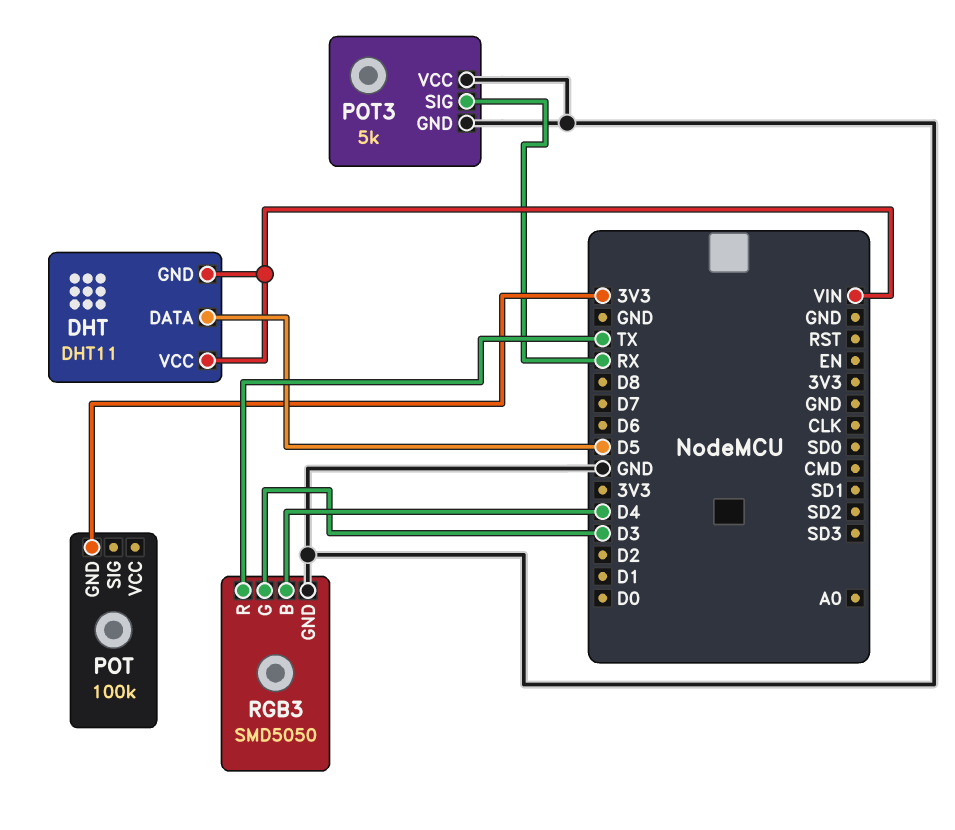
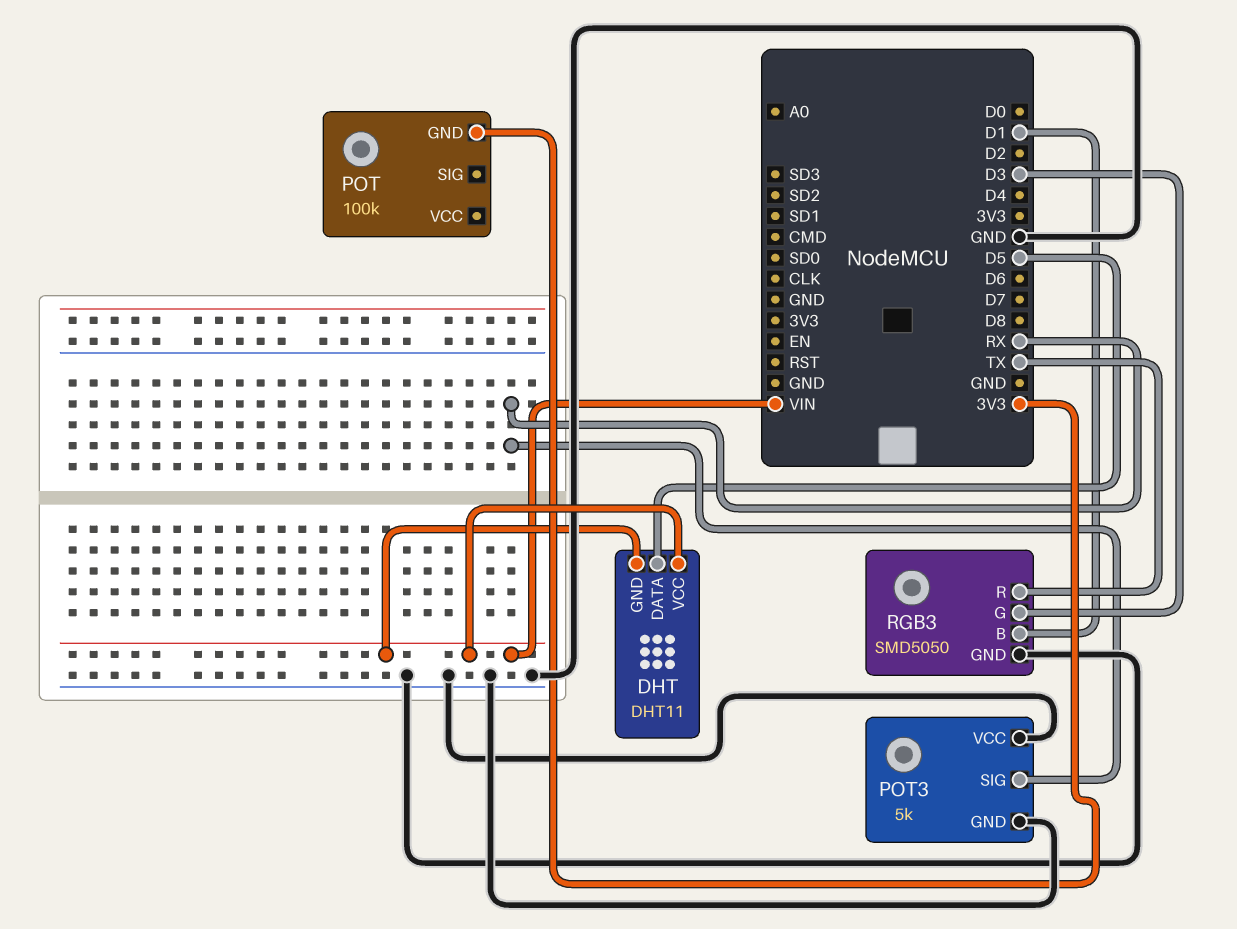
RGB3 pin B: D4 -> D1

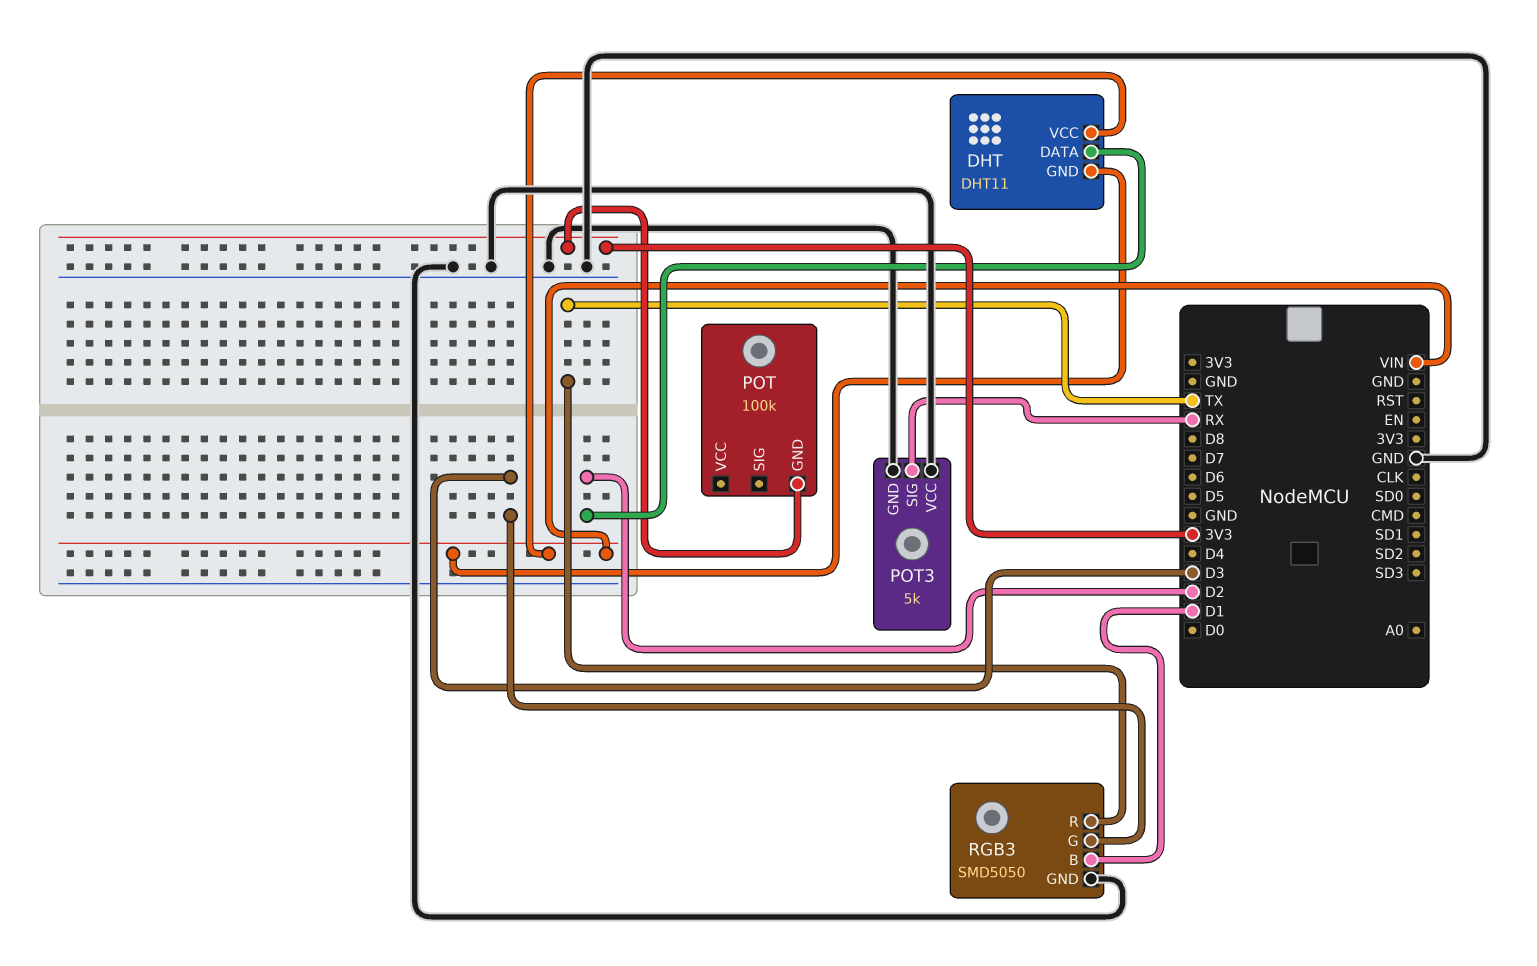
DHT pin DATA: D5 -> D2

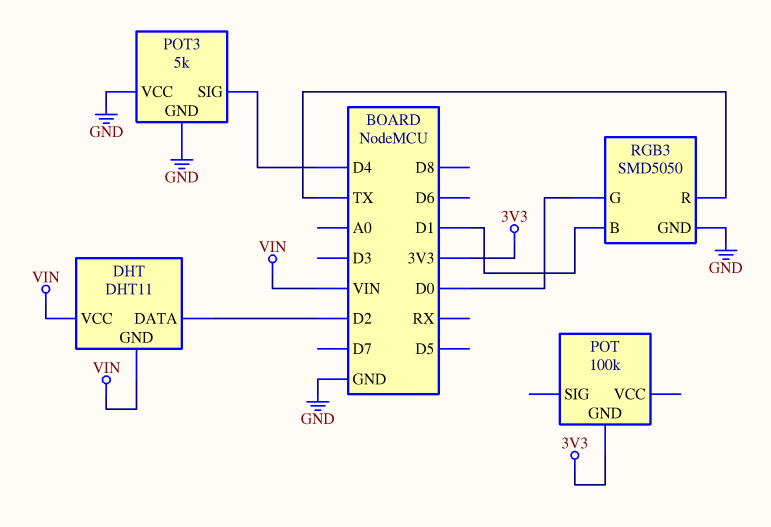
POT3 pin SIG: RX -> D4
RGB3 pin G: D3 -> D0

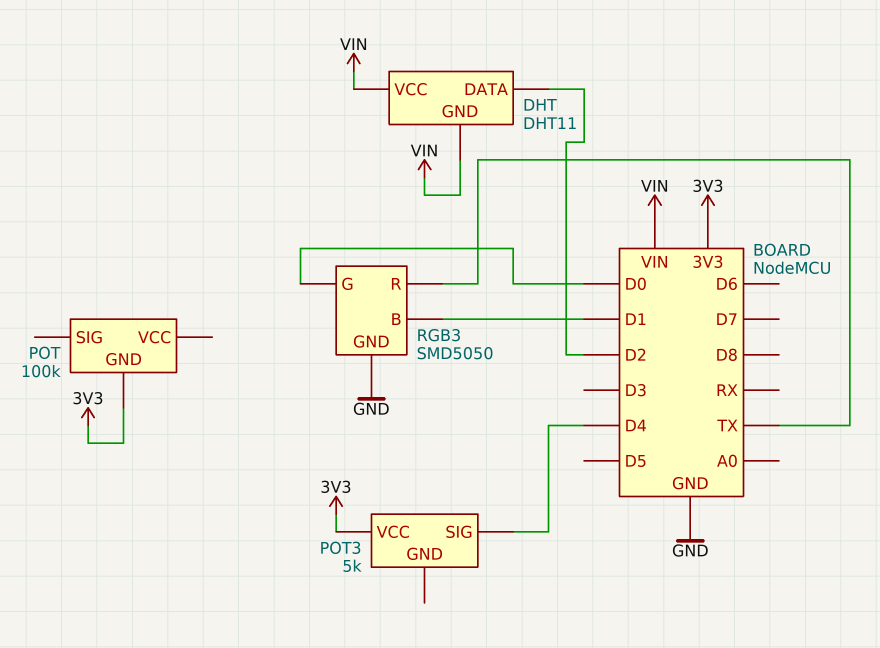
POT3 pin GND: GND -> none
POT3 pin VCC: GND -> 3V3

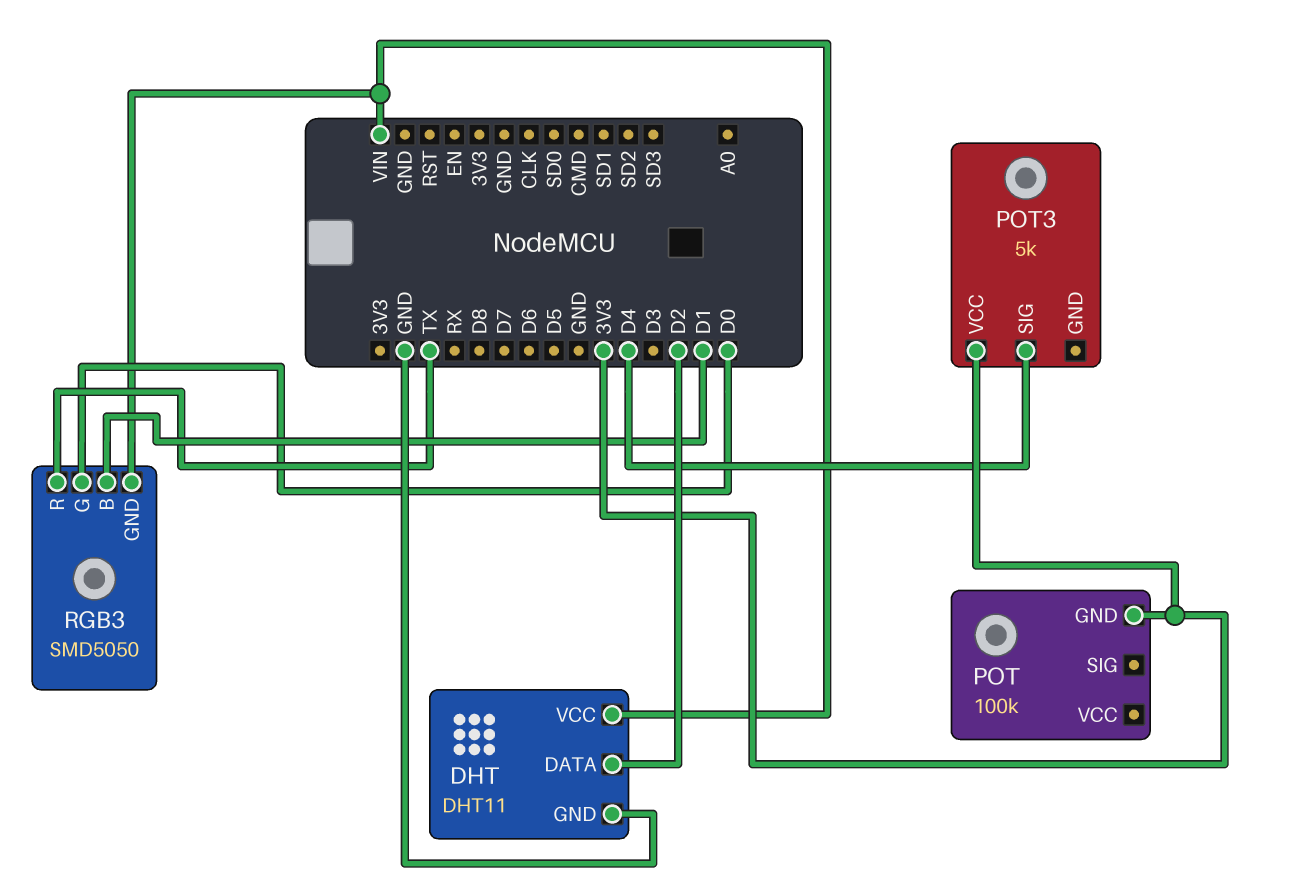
DHT pin GND: VIN -> GND
RGB3 pin GND: GND -> VIN

